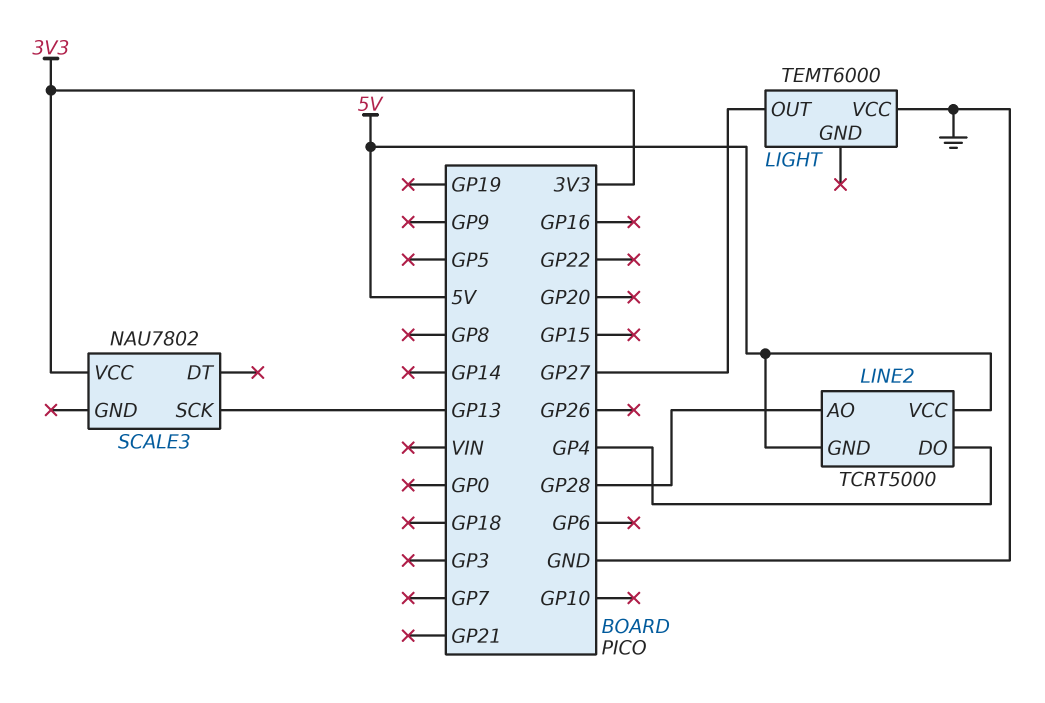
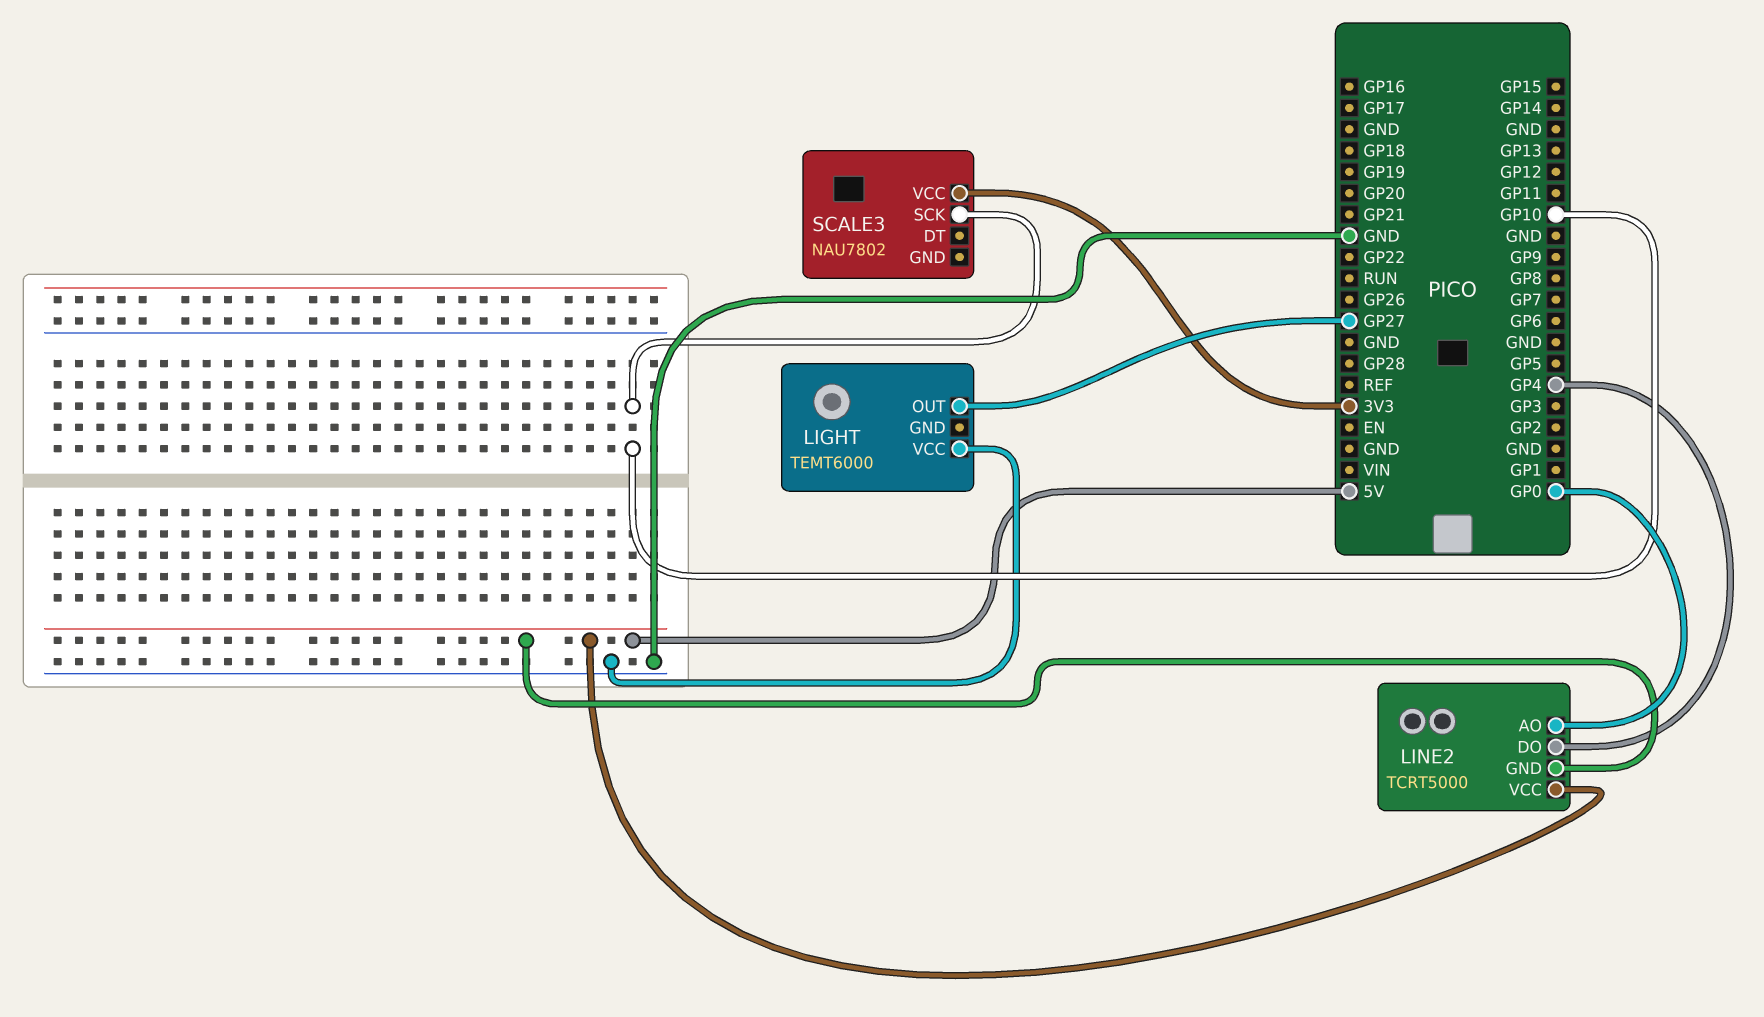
LINE2 pin AO: GP28 -> GP0
SCALE3 pin SCK: GP13 -> GP10

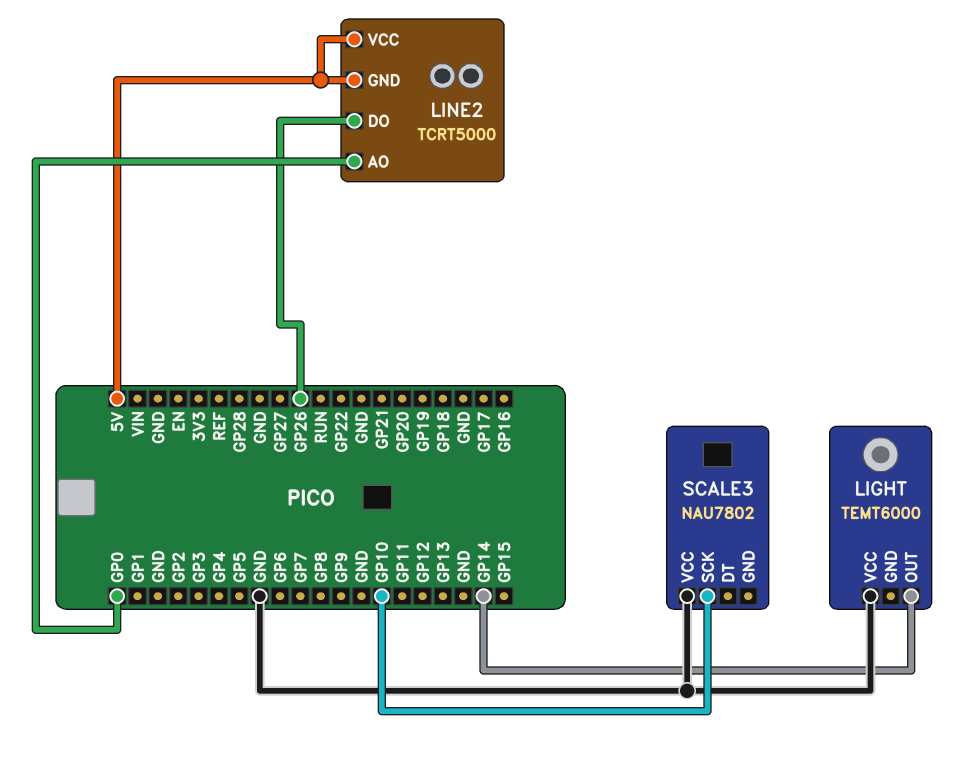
LIGHT pin OUT: GP27 -> GP14
LINE2 pin DO: GP4 -> GP26
SCALE3 pin VCC: 3V3 -> GND

